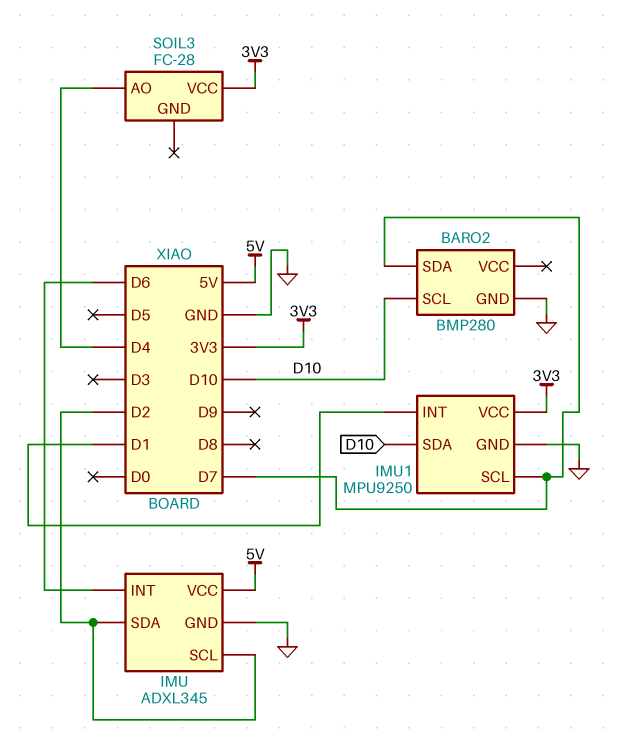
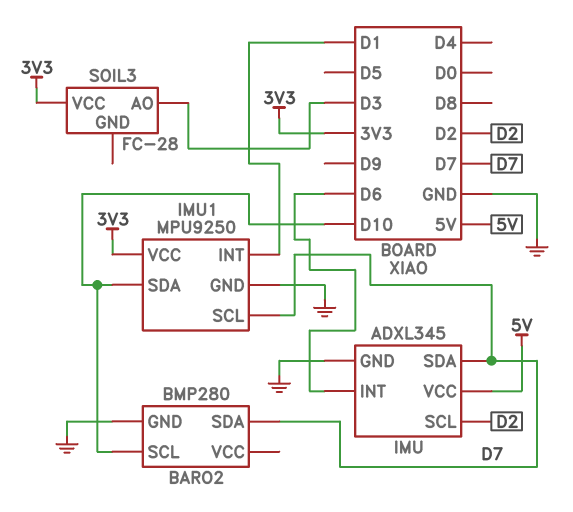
IMU pin SDA: D2 -> D7
SOIL3 pin AO: D4 -> D3

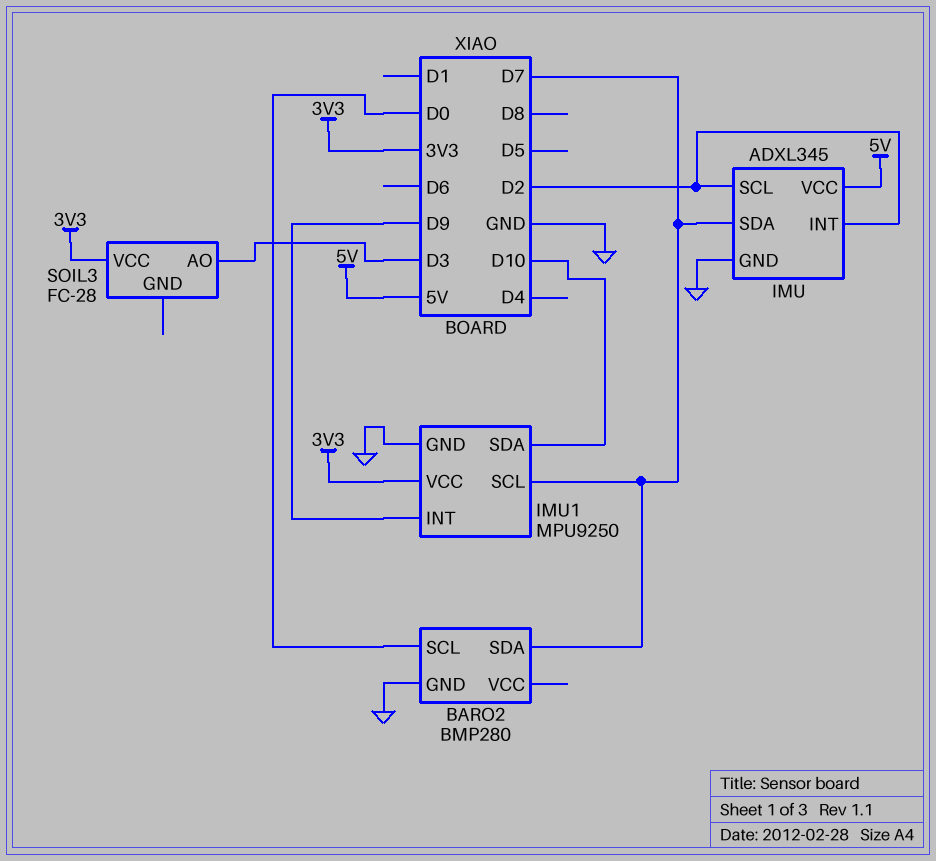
BARO2 pin SCL: D10 -> D0
IMU pin INT: D6 -> D2
IMU1 pin INT: D1 -> D9

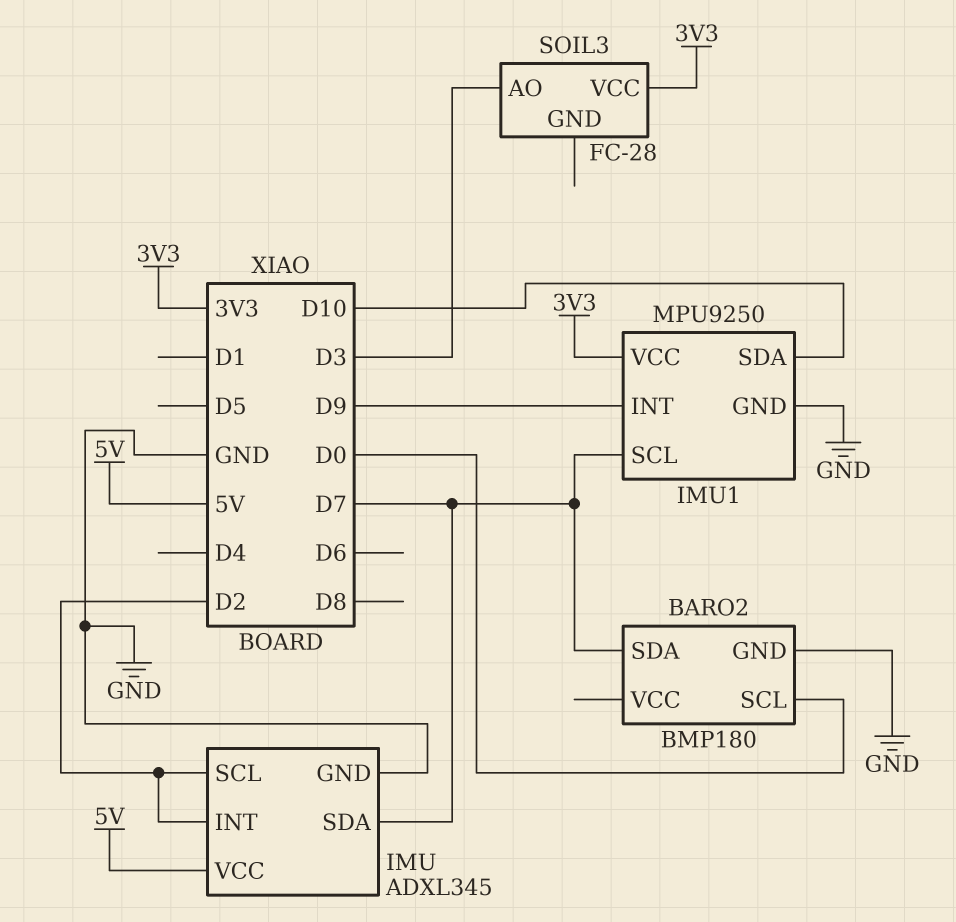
BARO2: BMP280 -> BMP180

